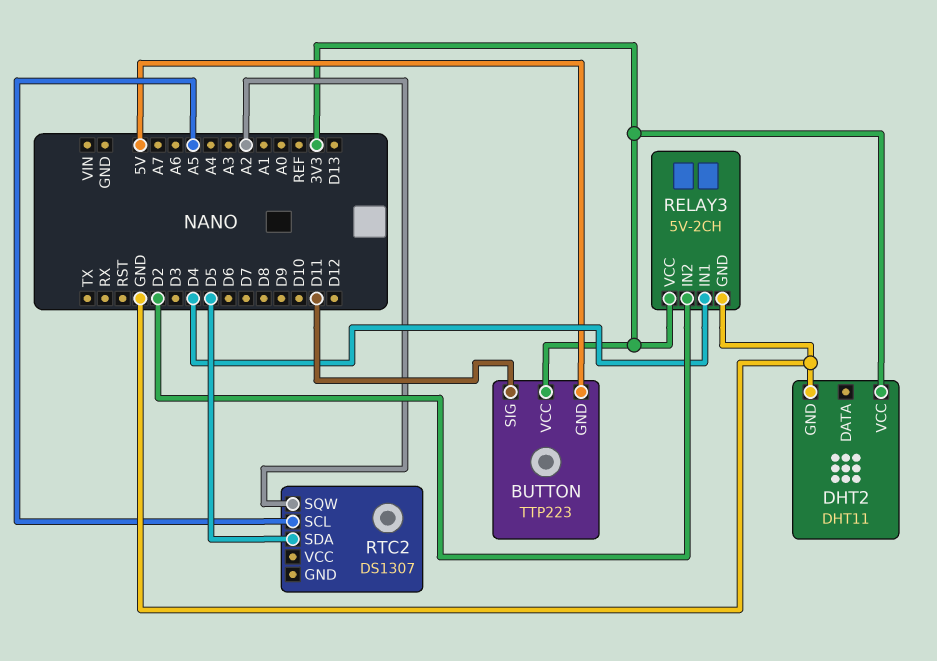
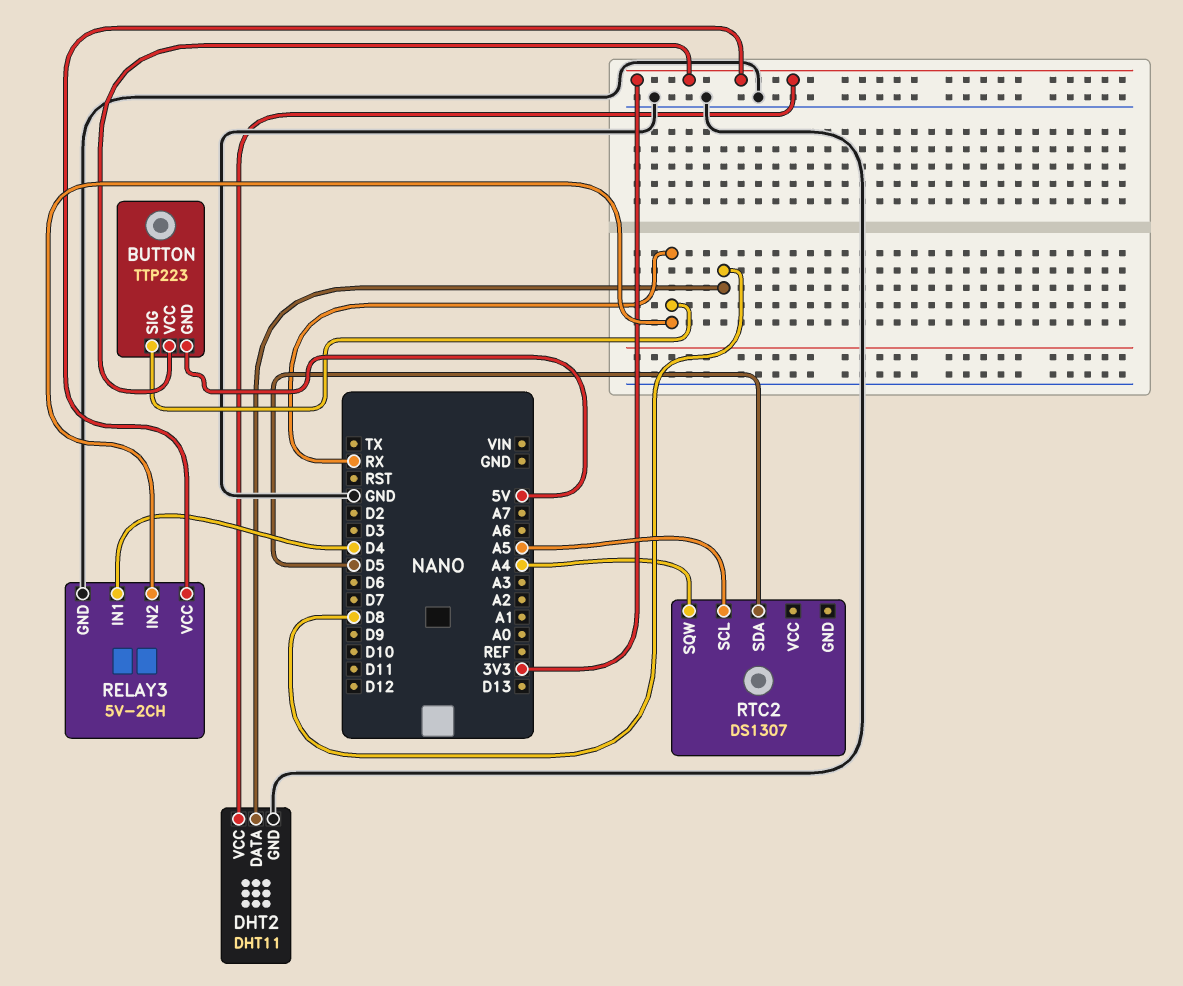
BUTTON pin SIG: D11 -> RX
DHT2 pin DATA: none -> D8
RELAY3 pin IN2: D2 -> RX
RTC2 pin SQW: A2 -> A4

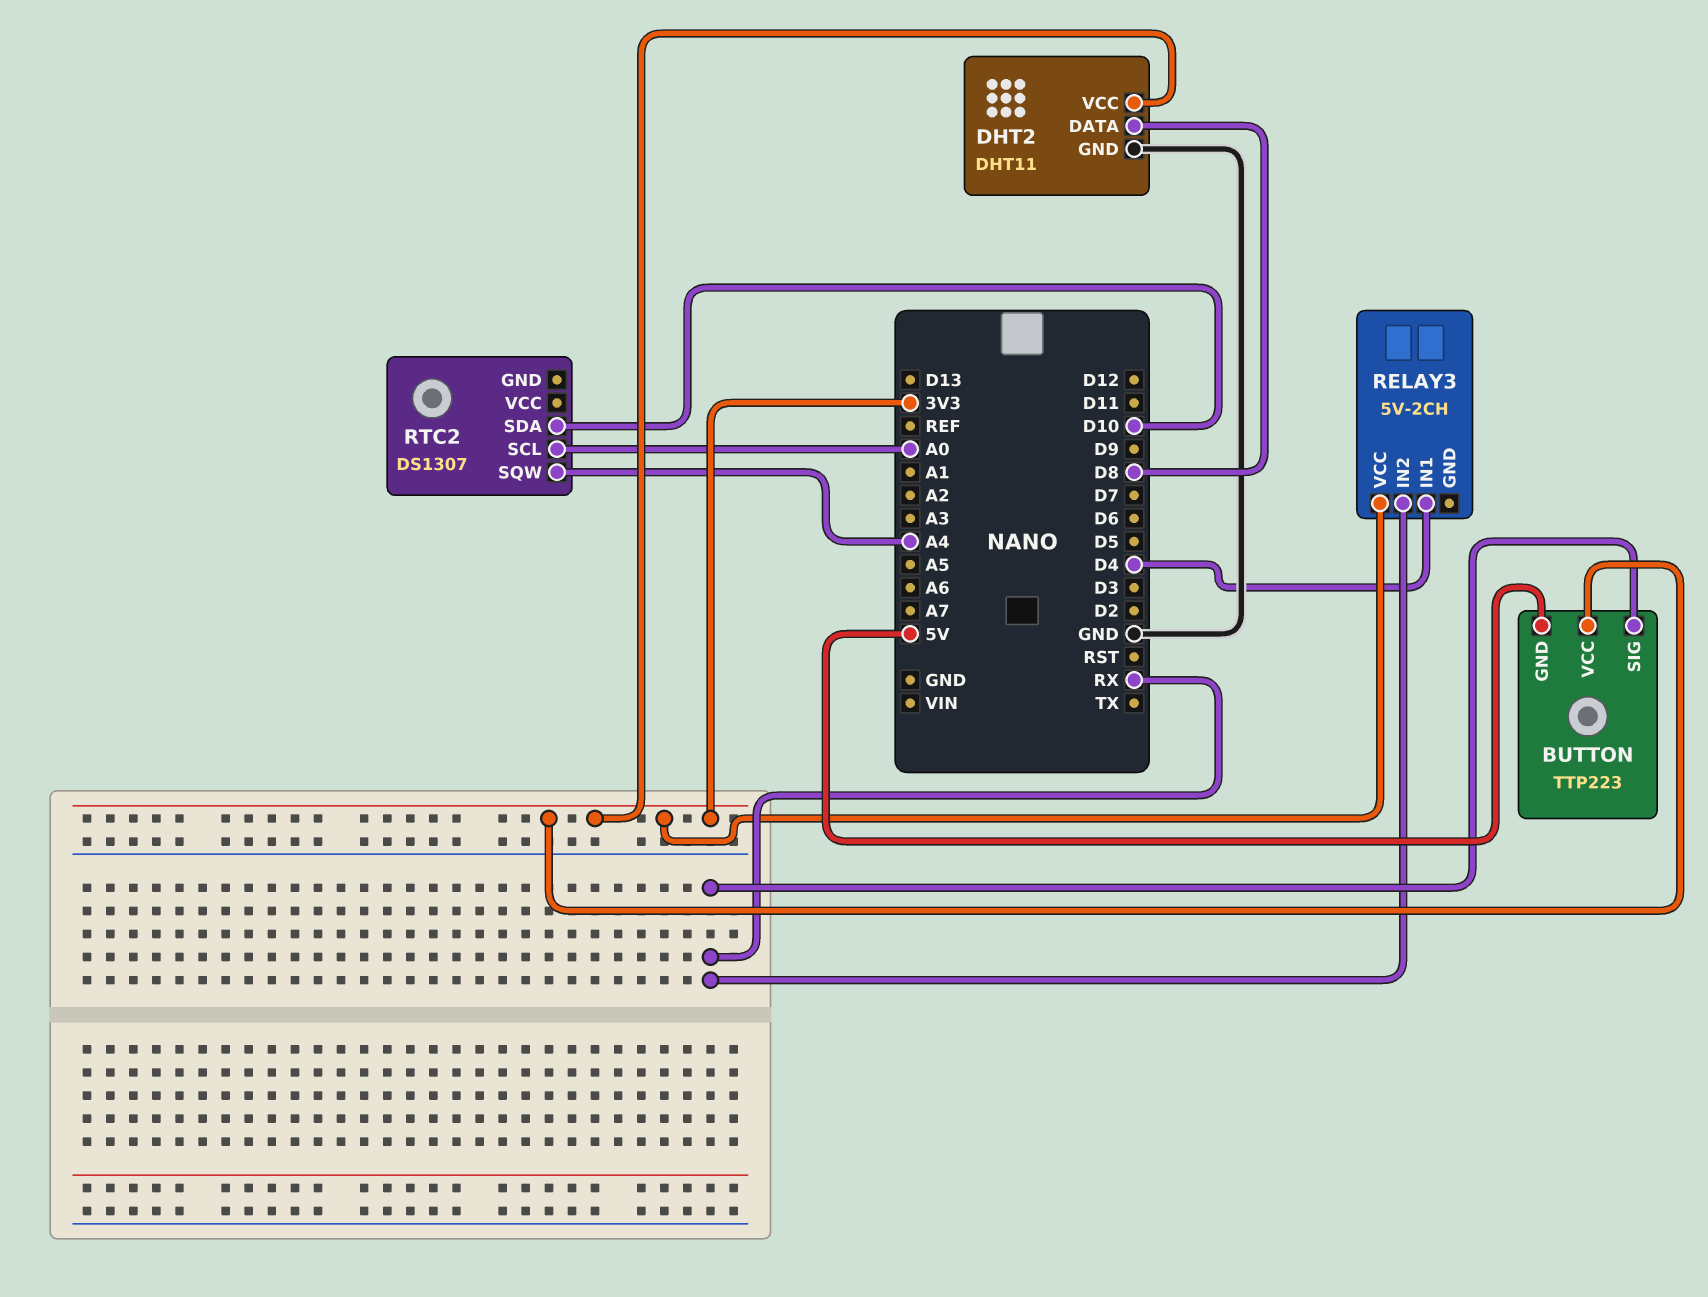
RELAY3 pin GND: GND -> none
RTC2 pin SCL: A5 -> A0
RTC2 pin SDA: D5 -> D10

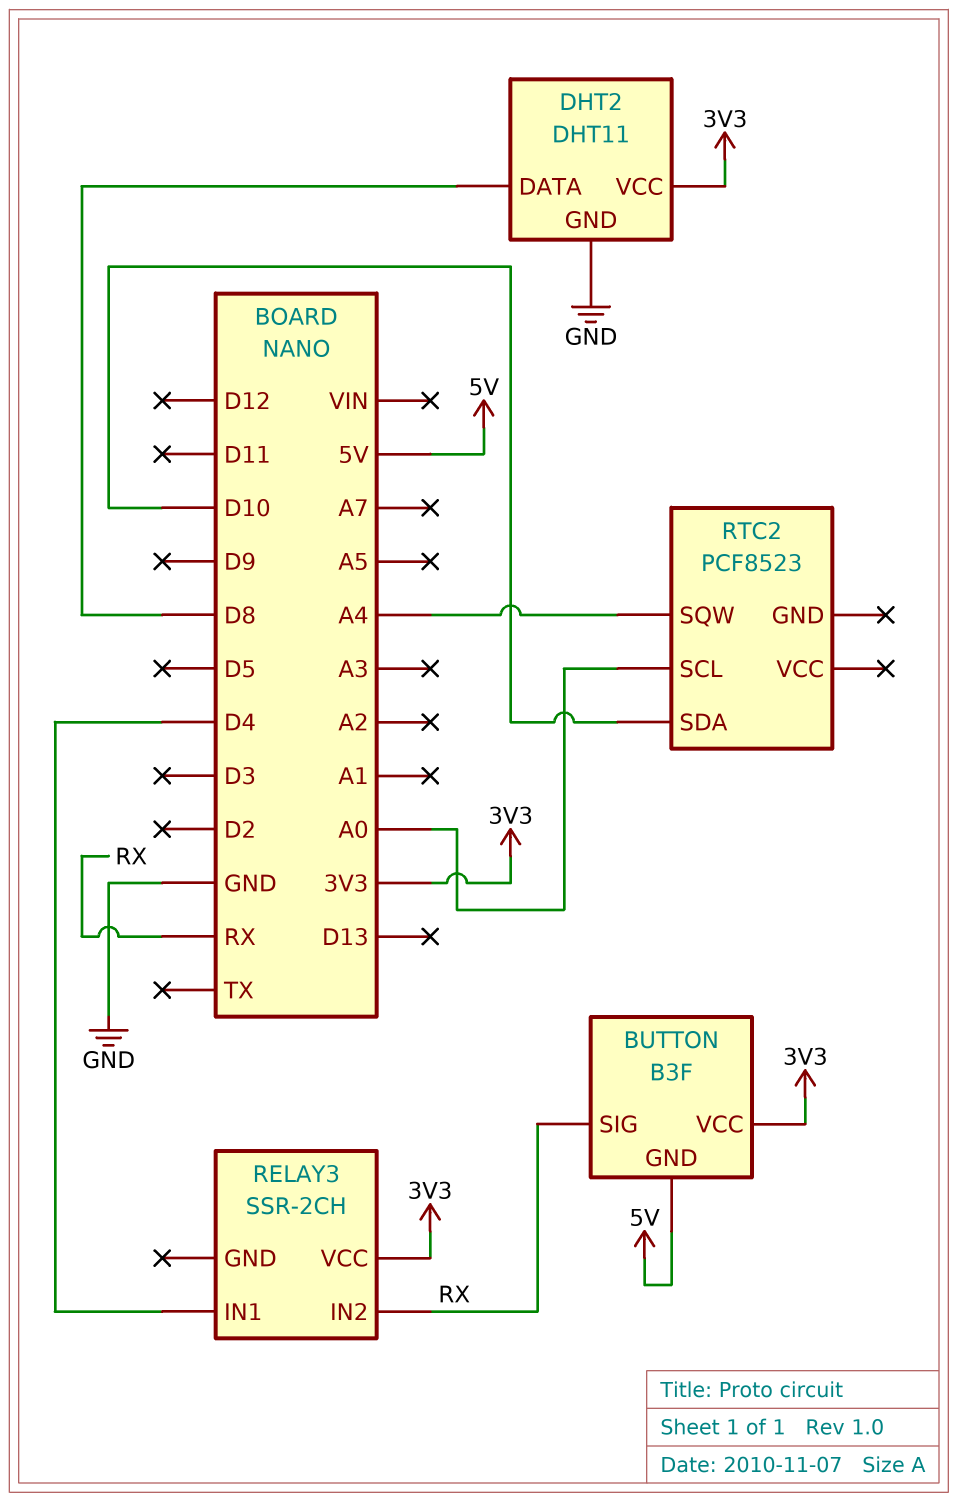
BUTTON: TTP223 -> B3F
RELAY3: 5V-2CH -> SSR-2CH
RTC2: DS1307 -> PCF8523

